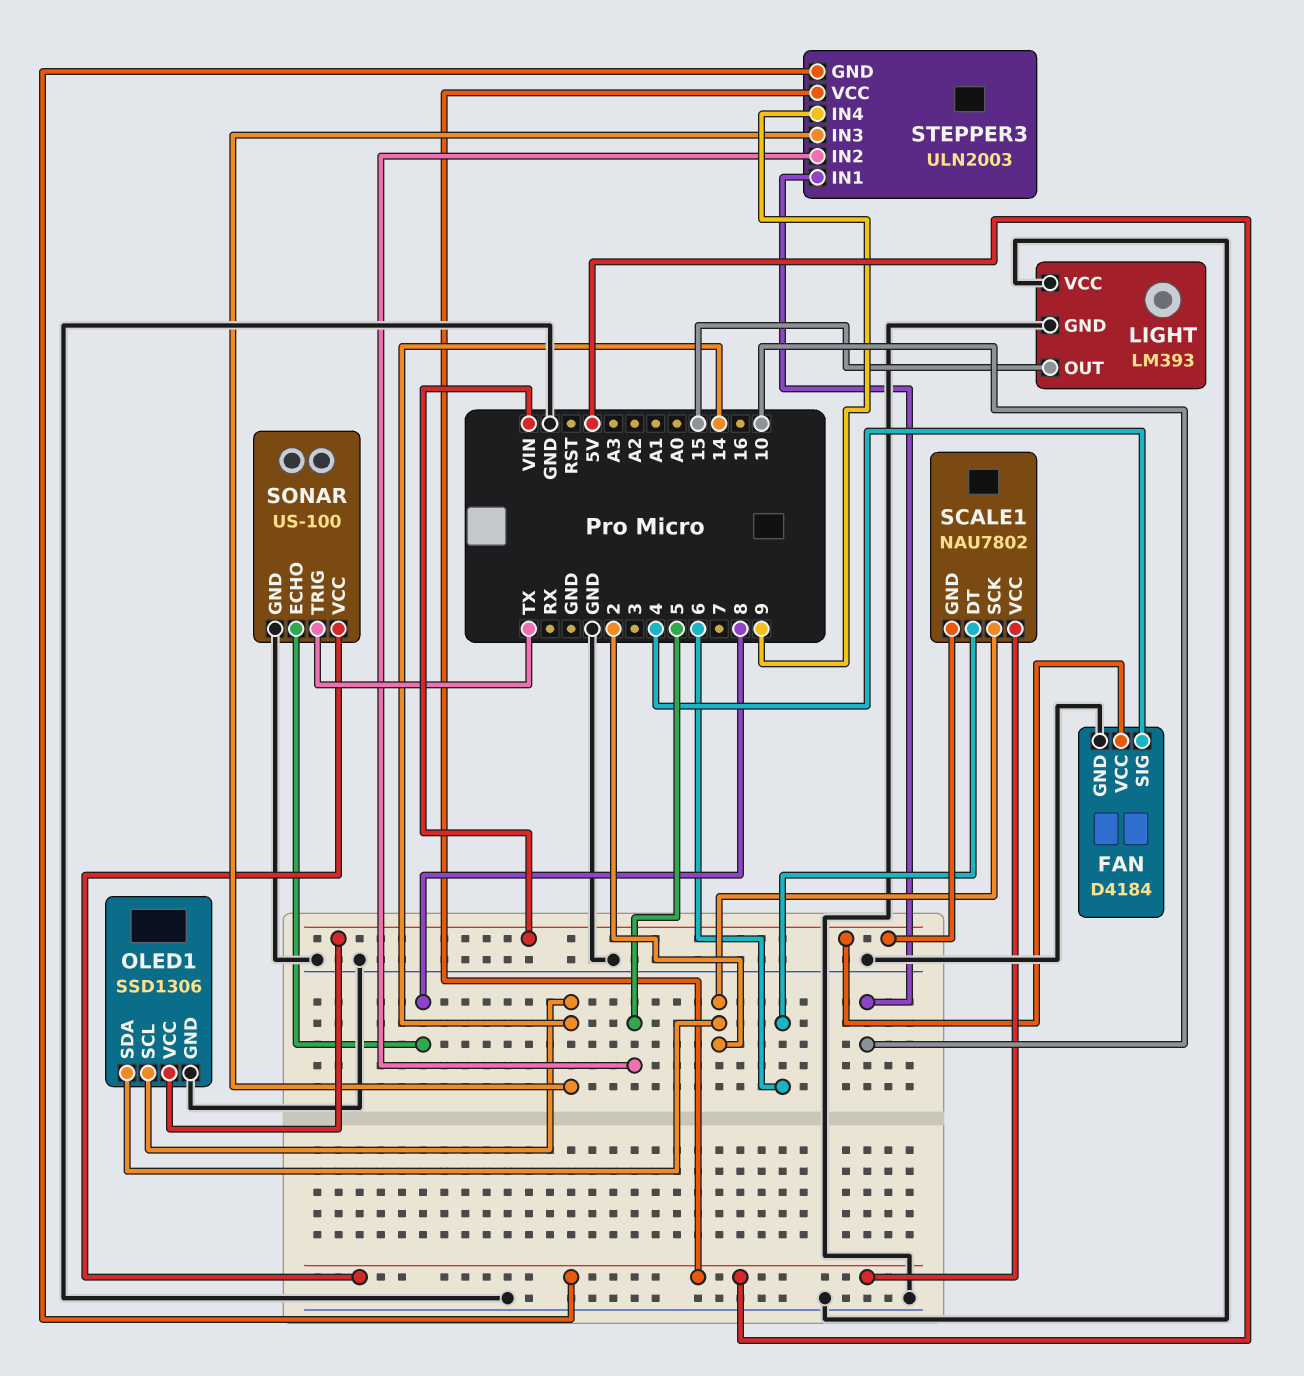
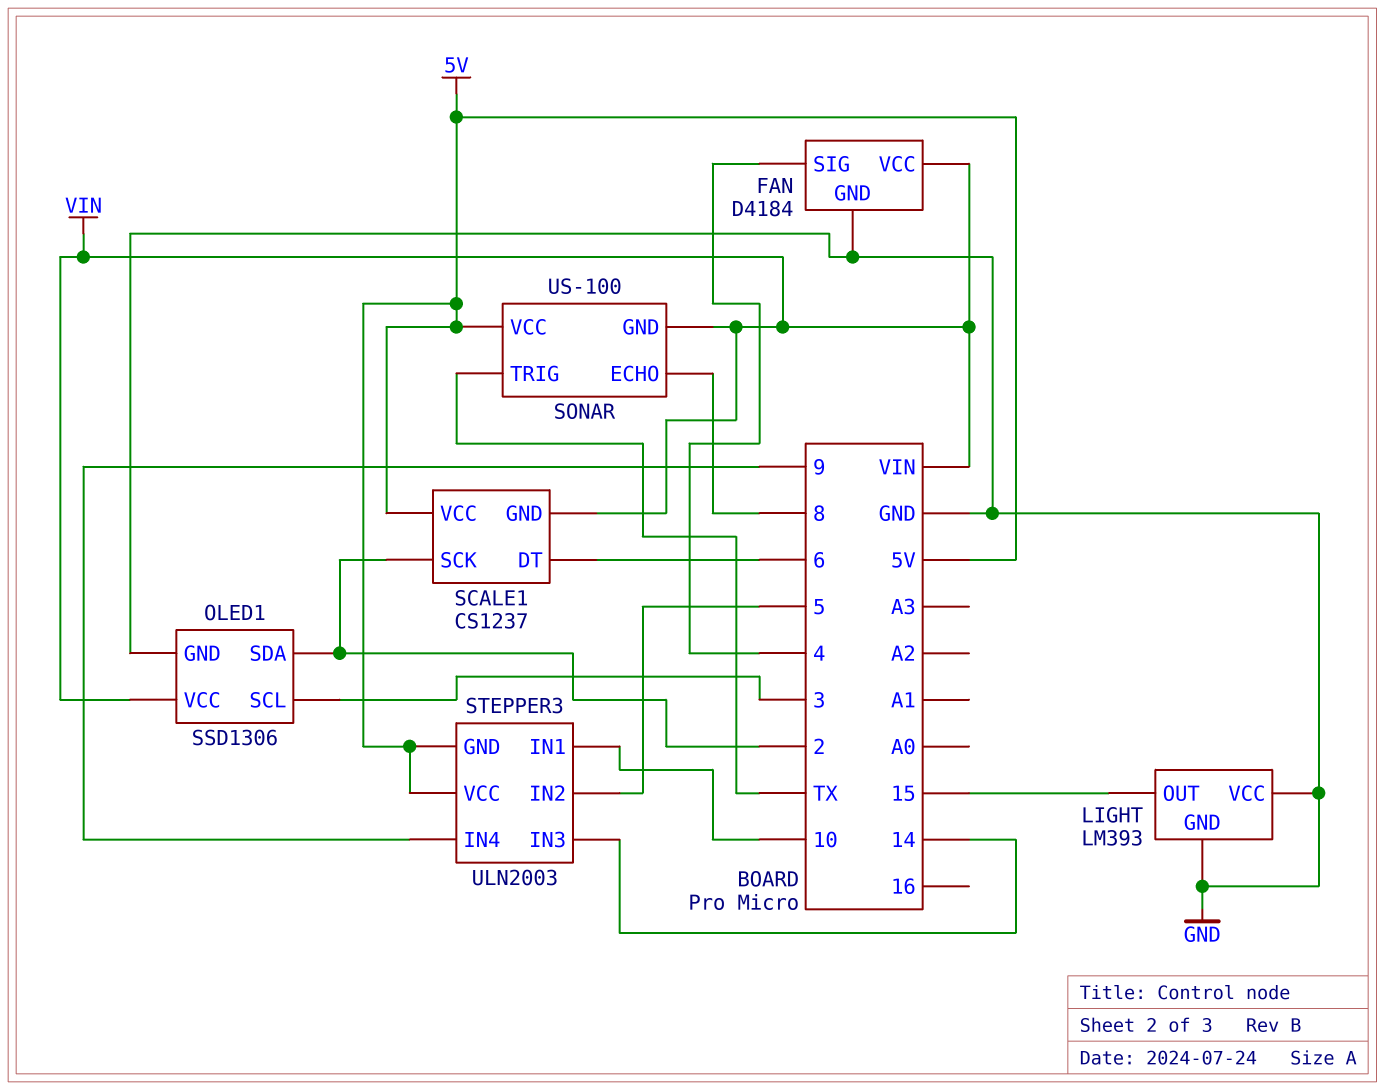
OLED1 pin SCL: 14 -> 3
SCALE1: NAU7802 -> CS1237
SONAR pin GND: GND -> VIN

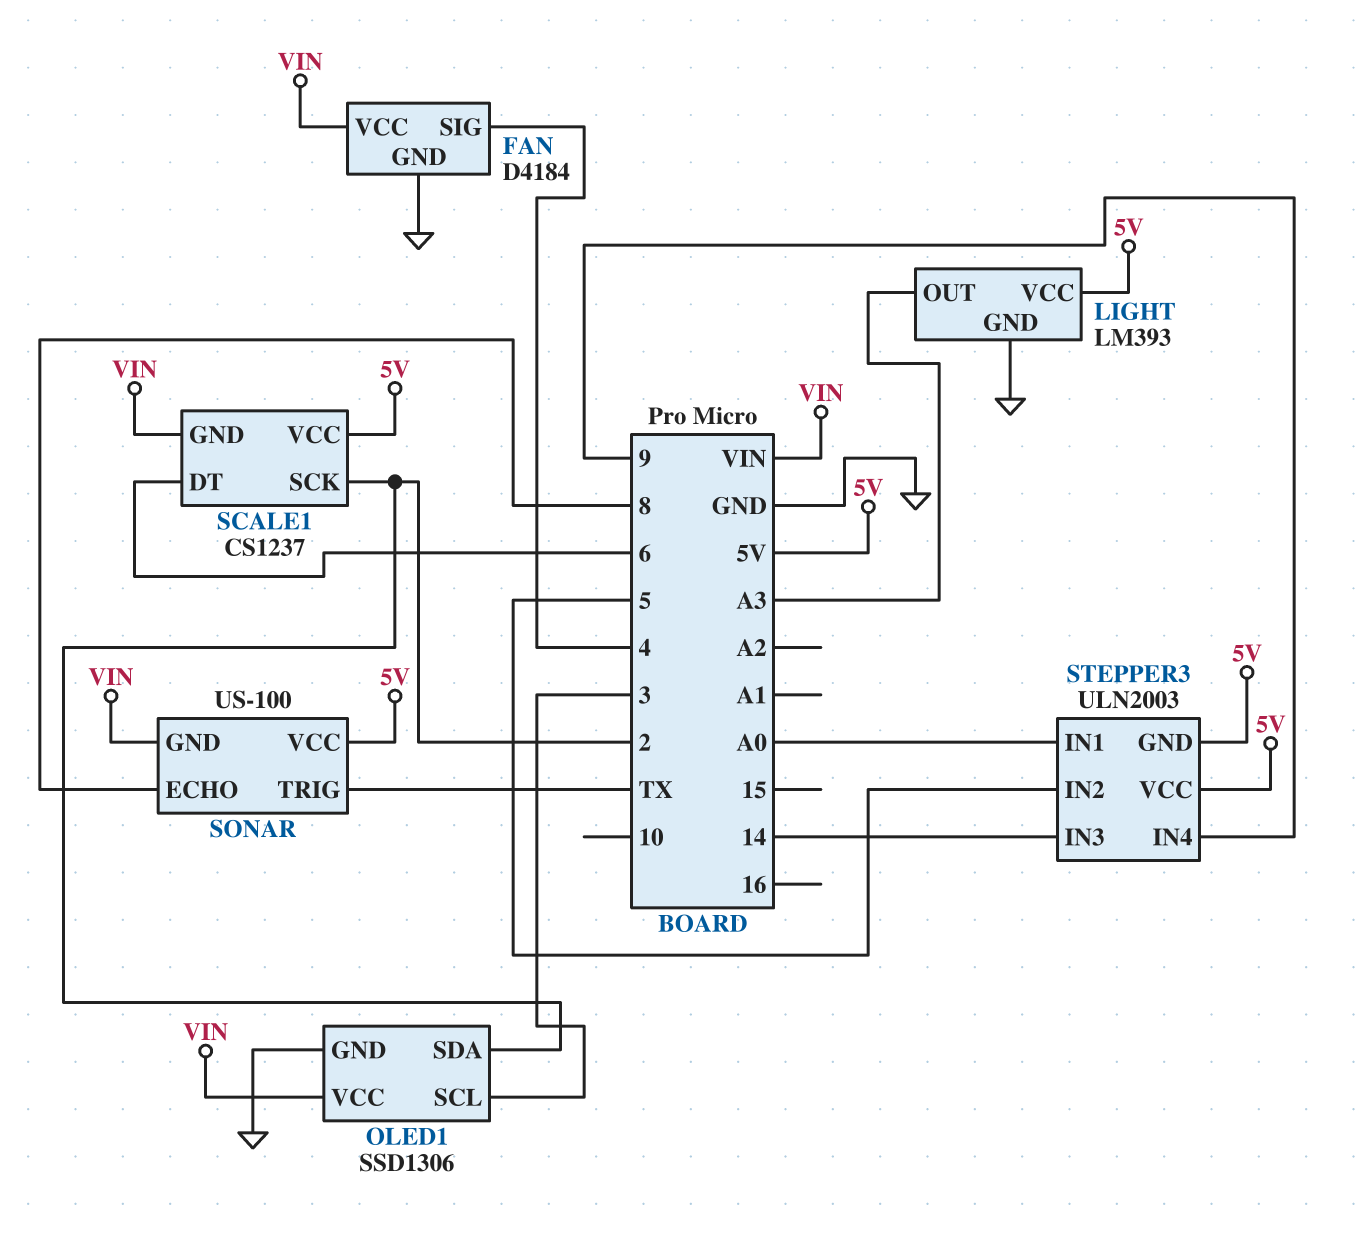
LIGHT pin OUT: 15 -> A3
LIGHT pin VCC: GND -> 5V
STEPPER3 pin IN1: 10 -> A0

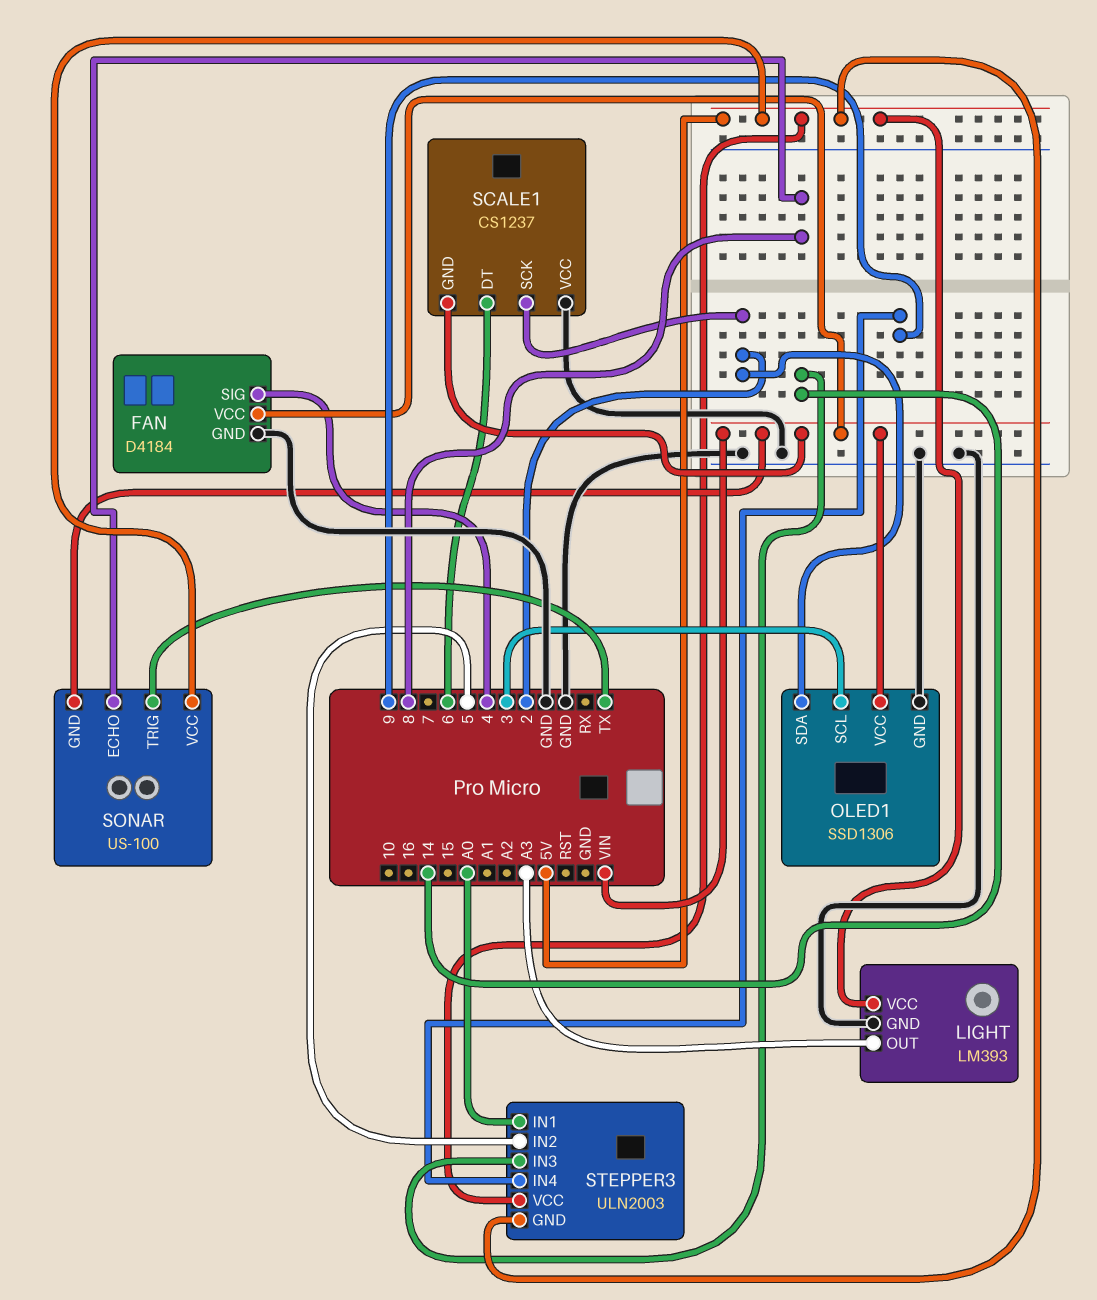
SCALE1 pin VCC: 5V -> GND

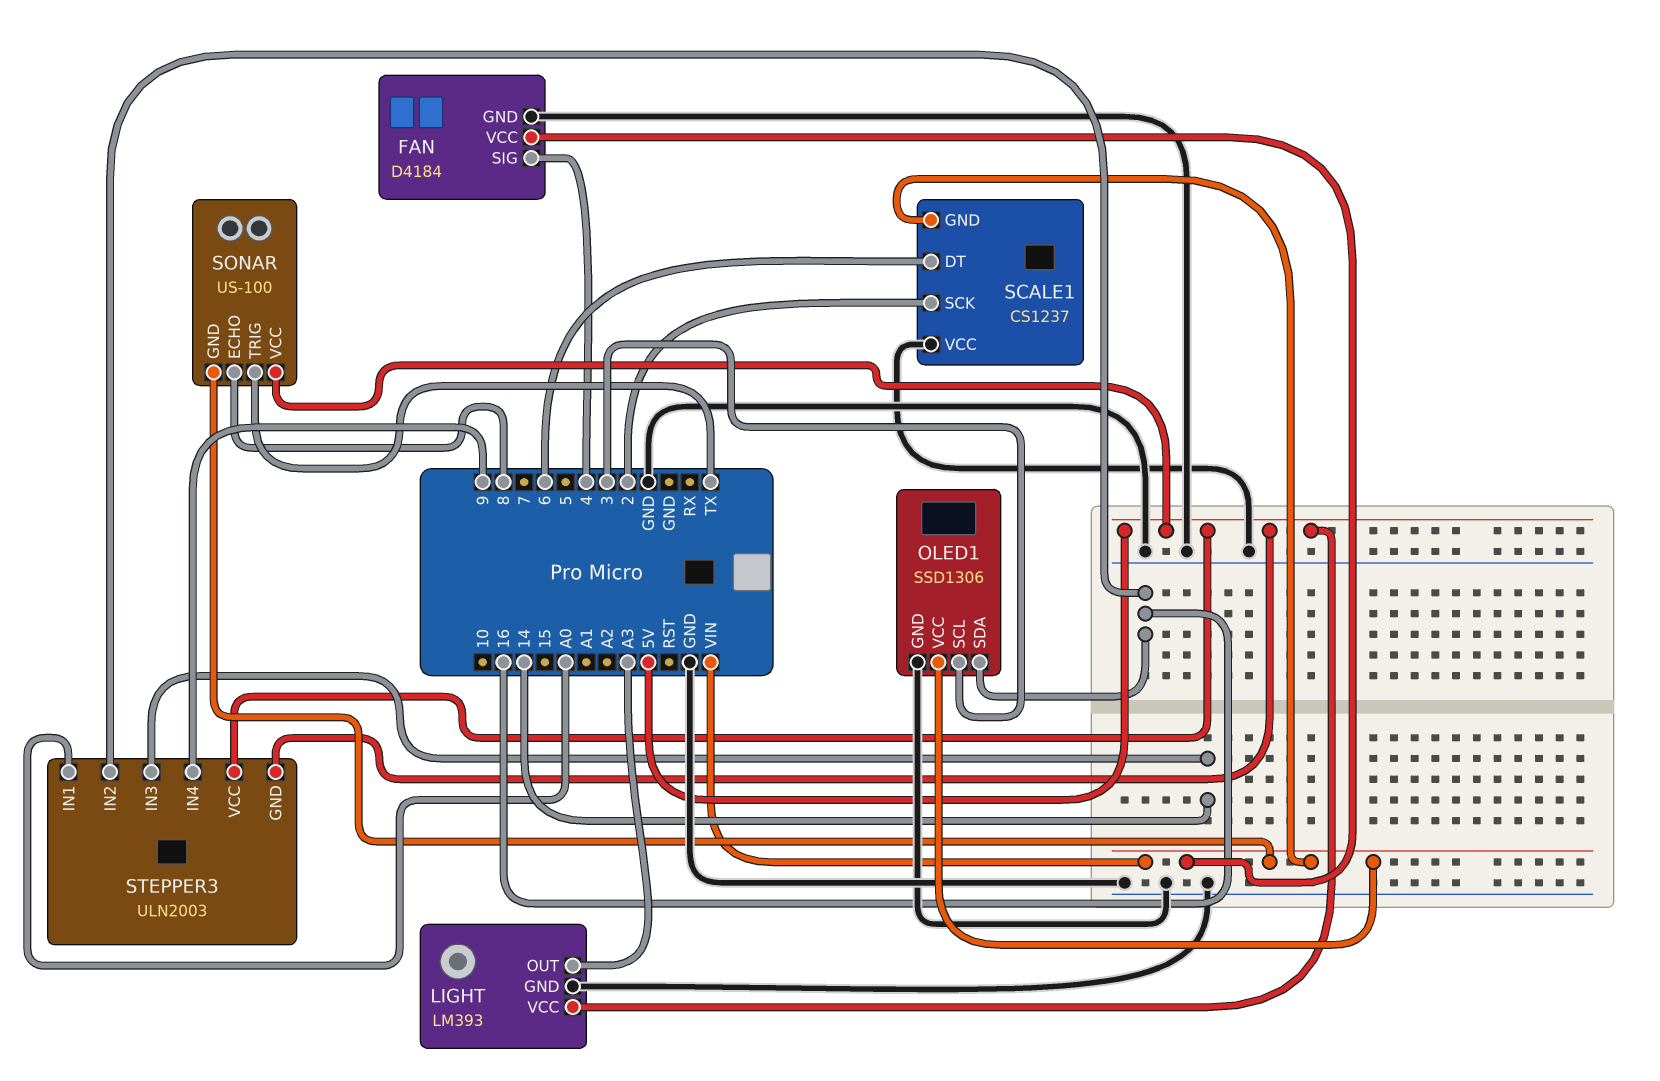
OLED1 pin SDA: 2 -> 16
STEPPER3 pin IN2: 5 -> 16

